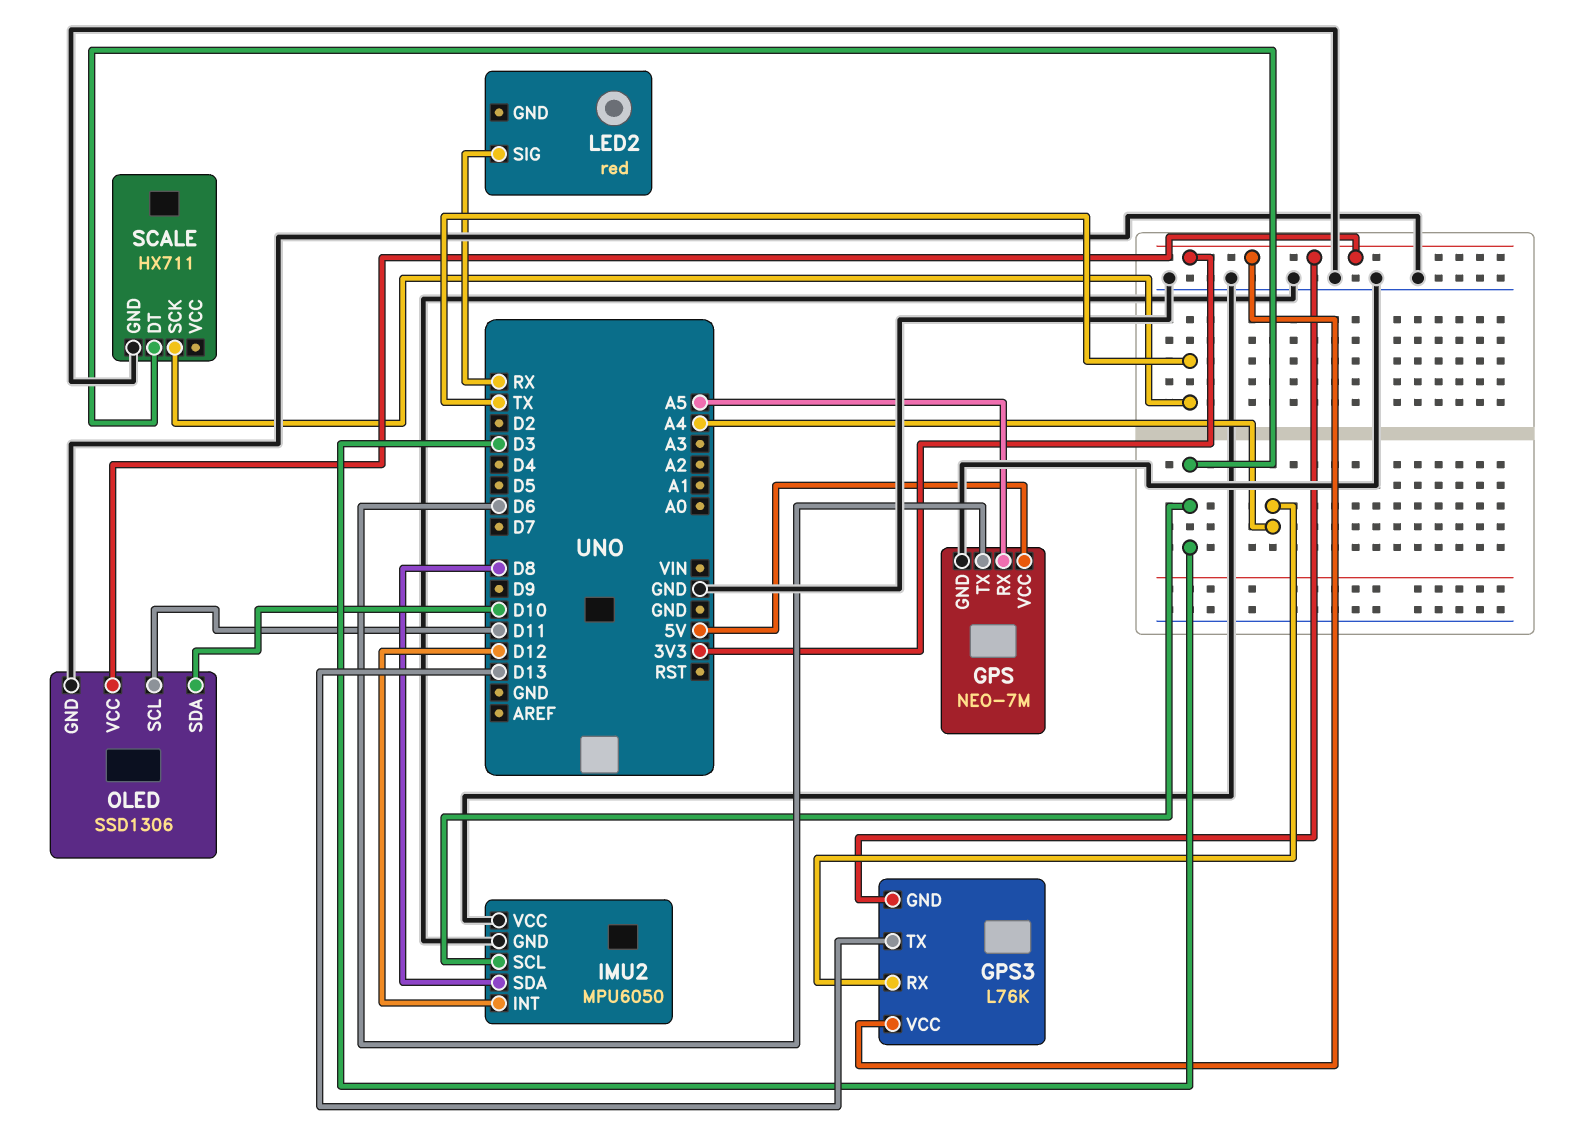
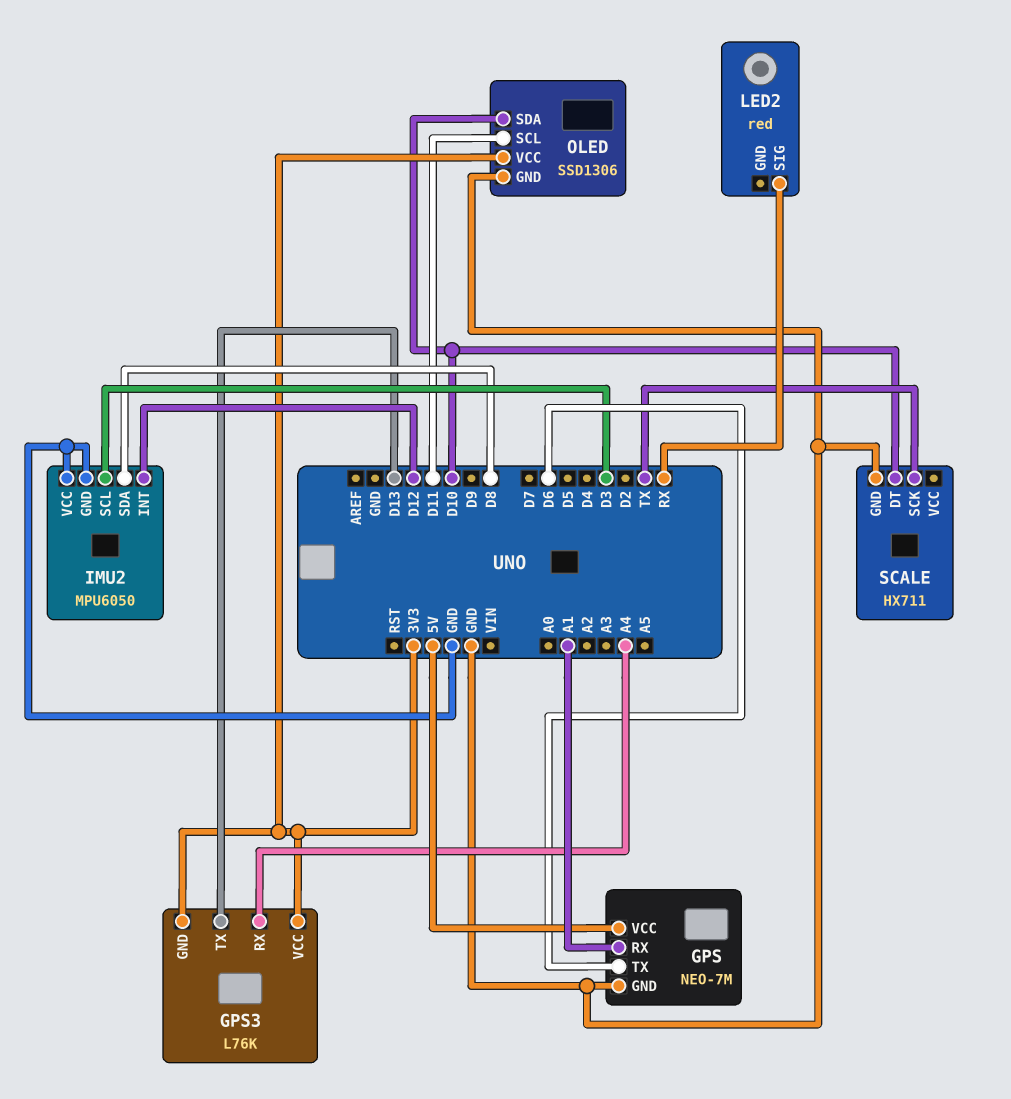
GPS pin RX: A5 -> A1
SCALE pin DT: D3 -> D10

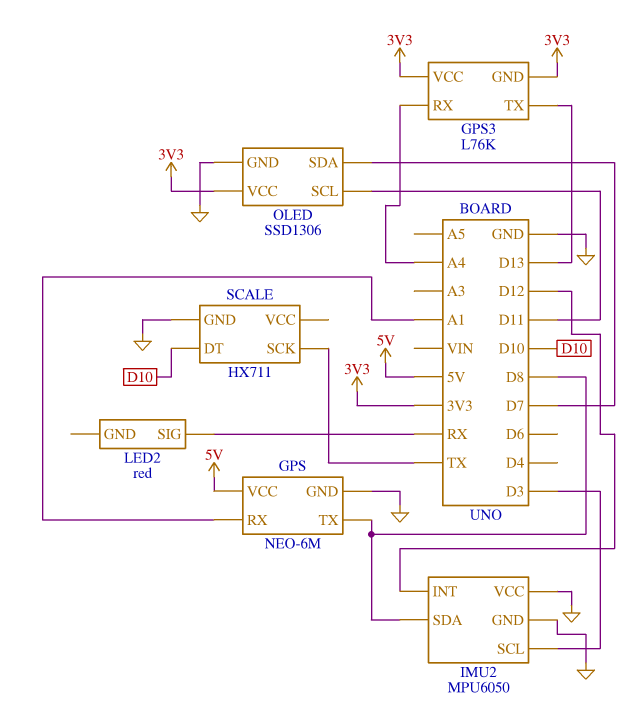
GPS: NEO-7M -> NEO-6M
GPS pin TX: D6 -> D8
OLED pin SDA: D10 -> D7

